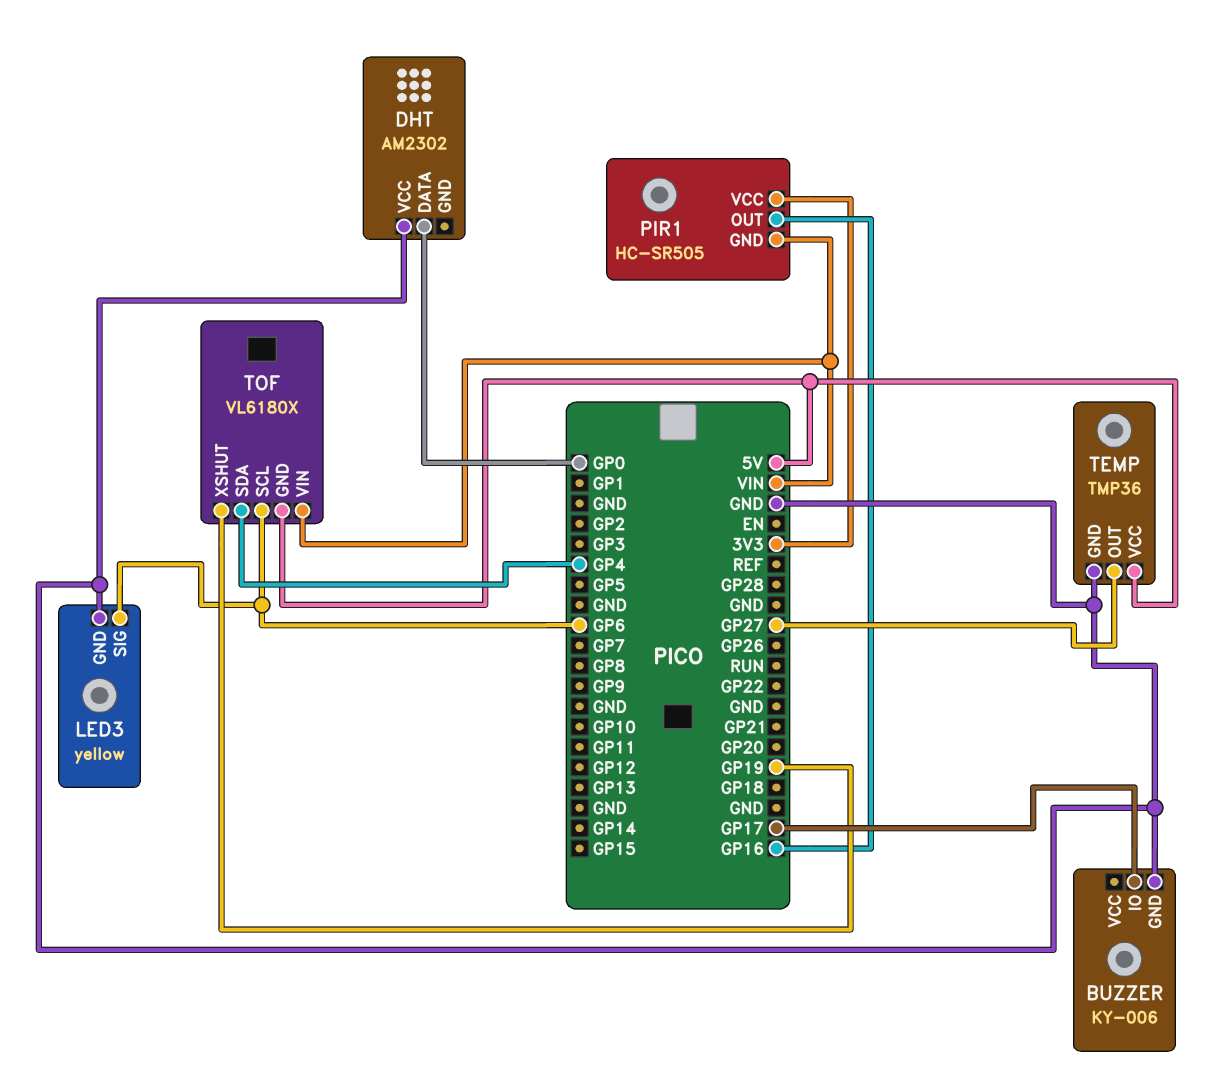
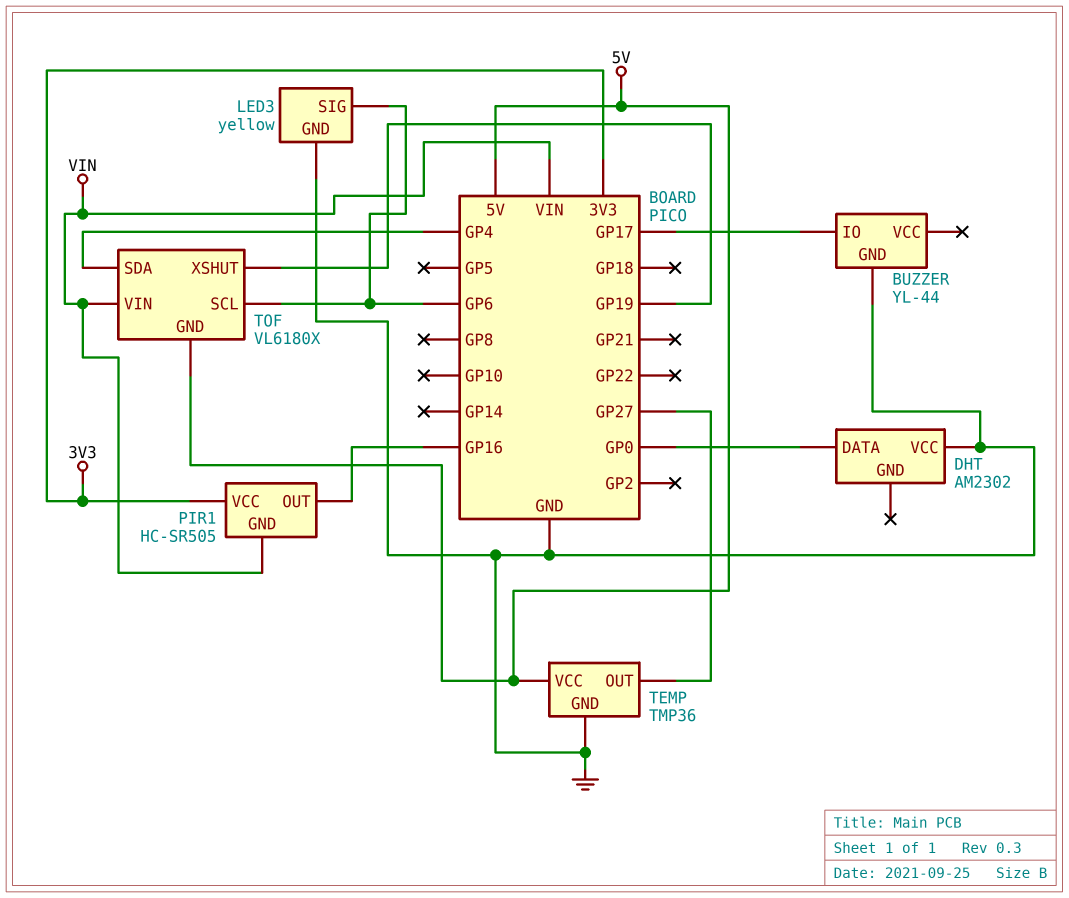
BUZZER: KY-006 -> YL-44

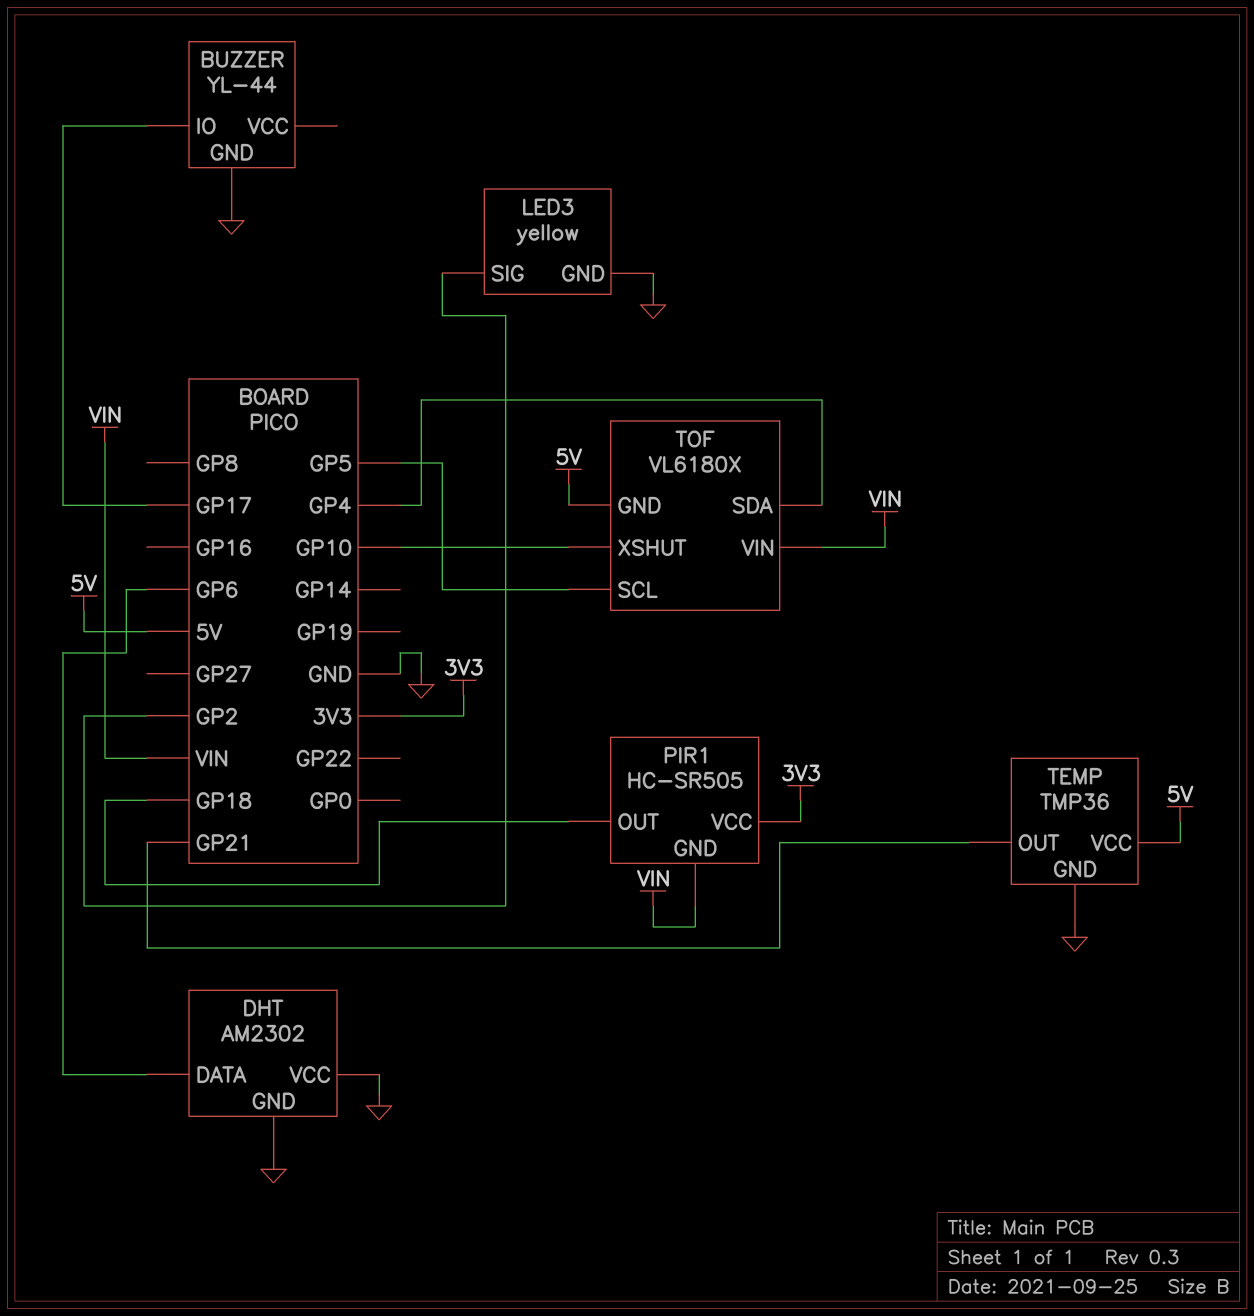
DHT pin DATA: GP0 -> GP6
DHT pin GND: none -> GND
LED3 pin SIG: GP6 -> GP2
PIR1 pin OUT: GP16 -> GP18
TEMP pin OUT: GP27 -> GP21
TOF pin SCL: GP6 -> GP5
TOF pin XSHUT: GP19 -> GP10

